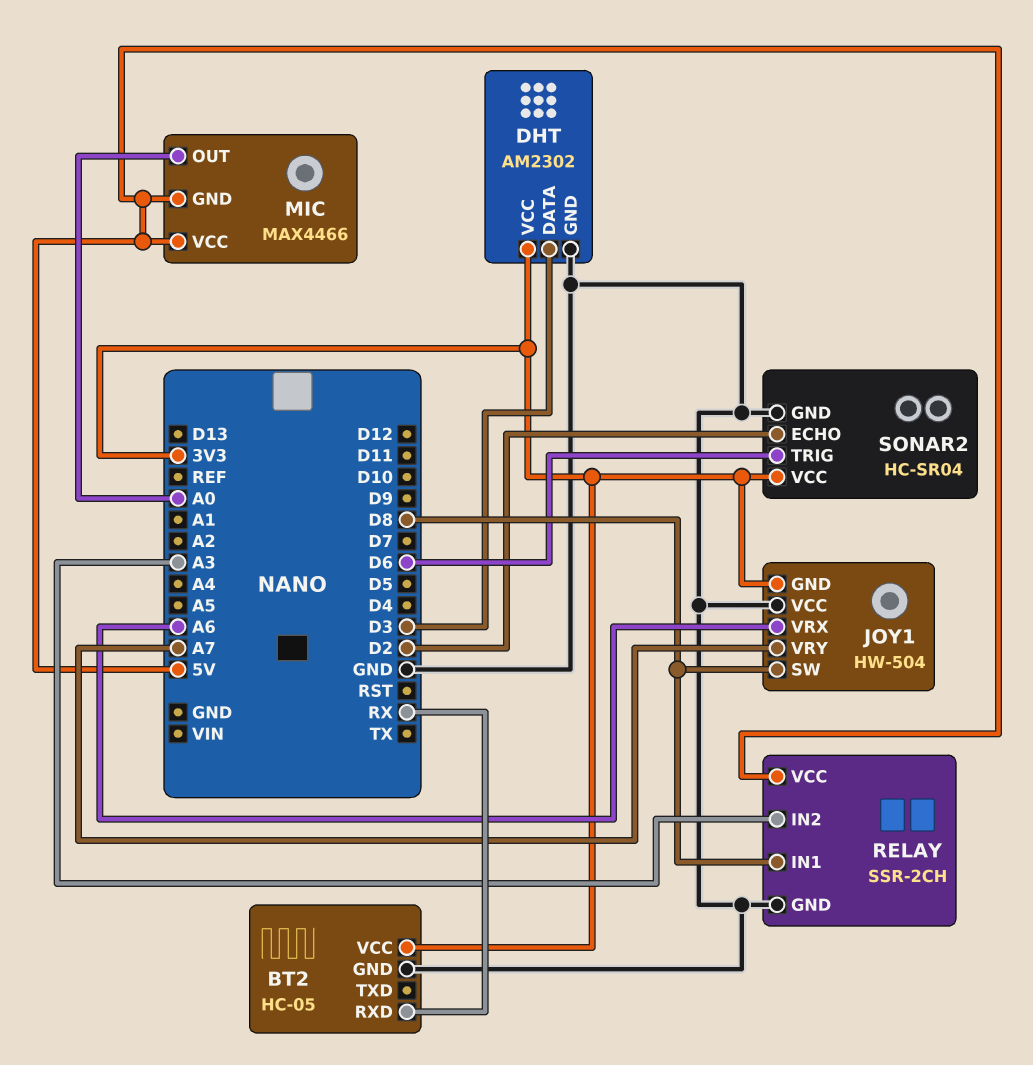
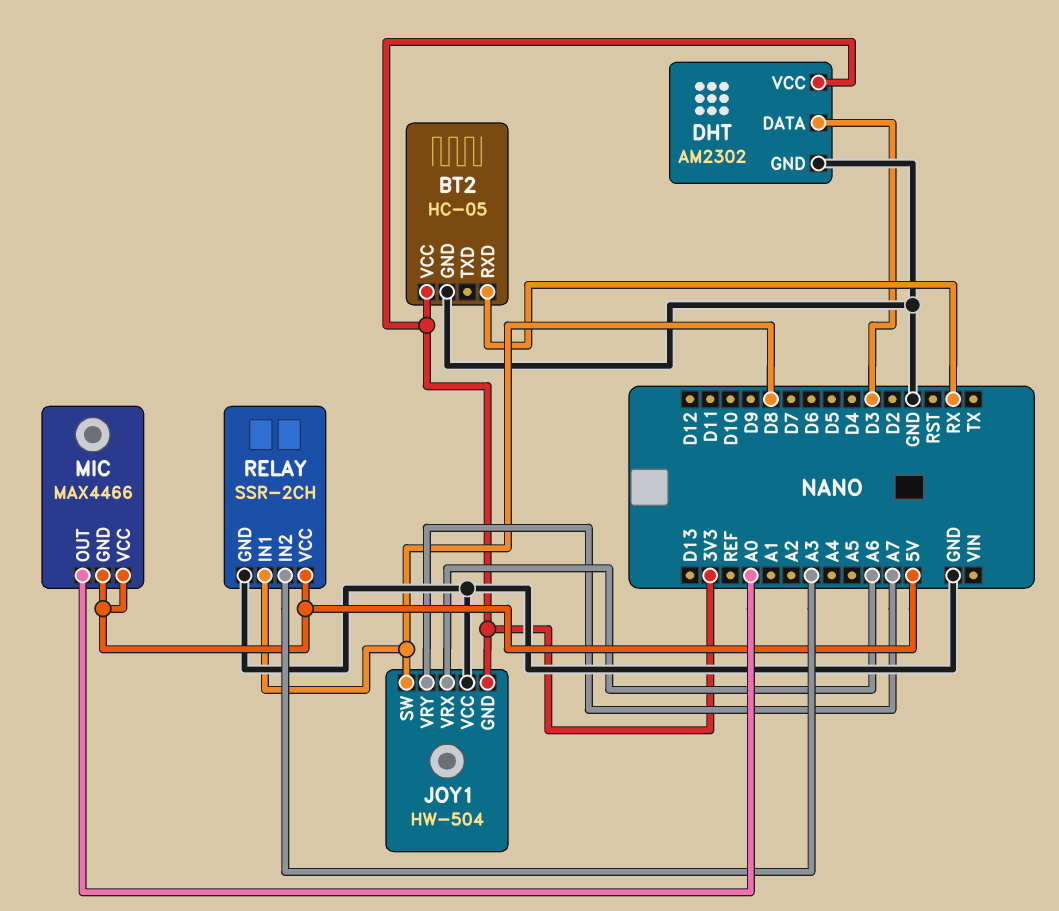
SONAR2: HC-SR04 -> none
SONAR2 pin ECHO: D2 -> none
SONAR2 pin GND: GND -> none
SONAR2 pin TRIG: D6 -> none
SONAR2 pin VCC: 3V3 -> none

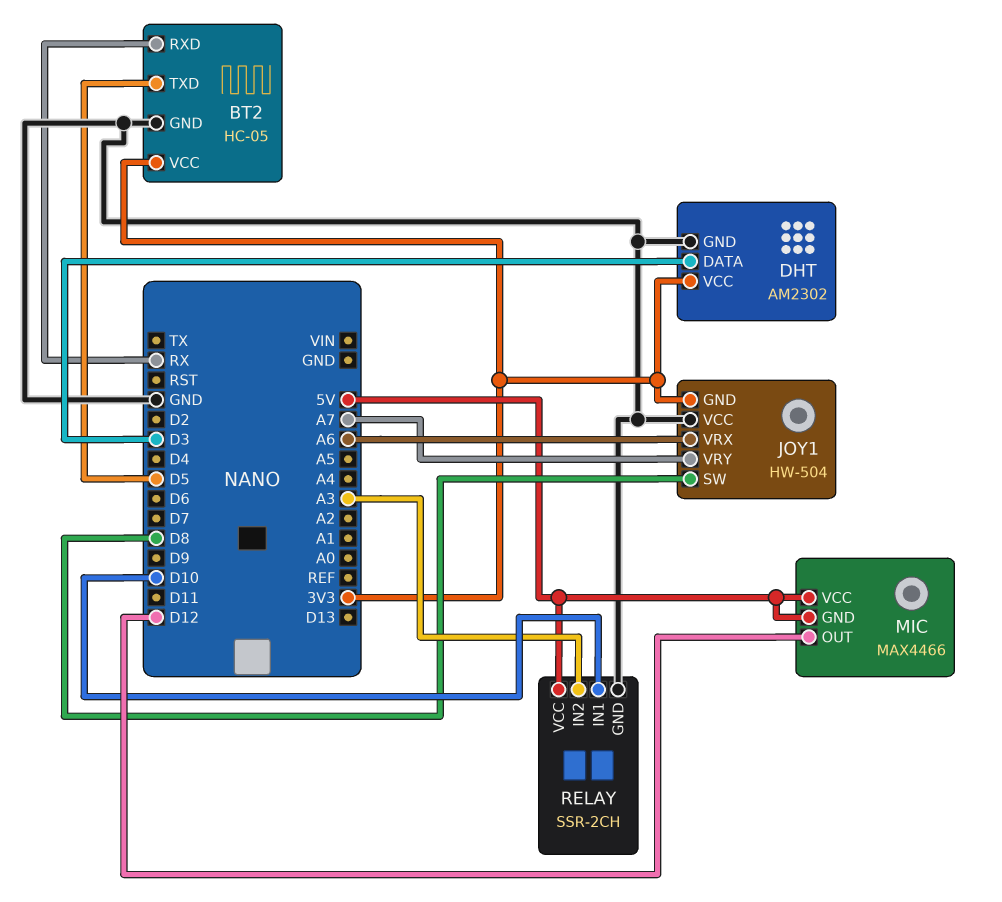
BT2 pin TXD: none -> D5
MIC pin OUT: A0 -> D12
RELAY pin IN1: D8 -> D10

